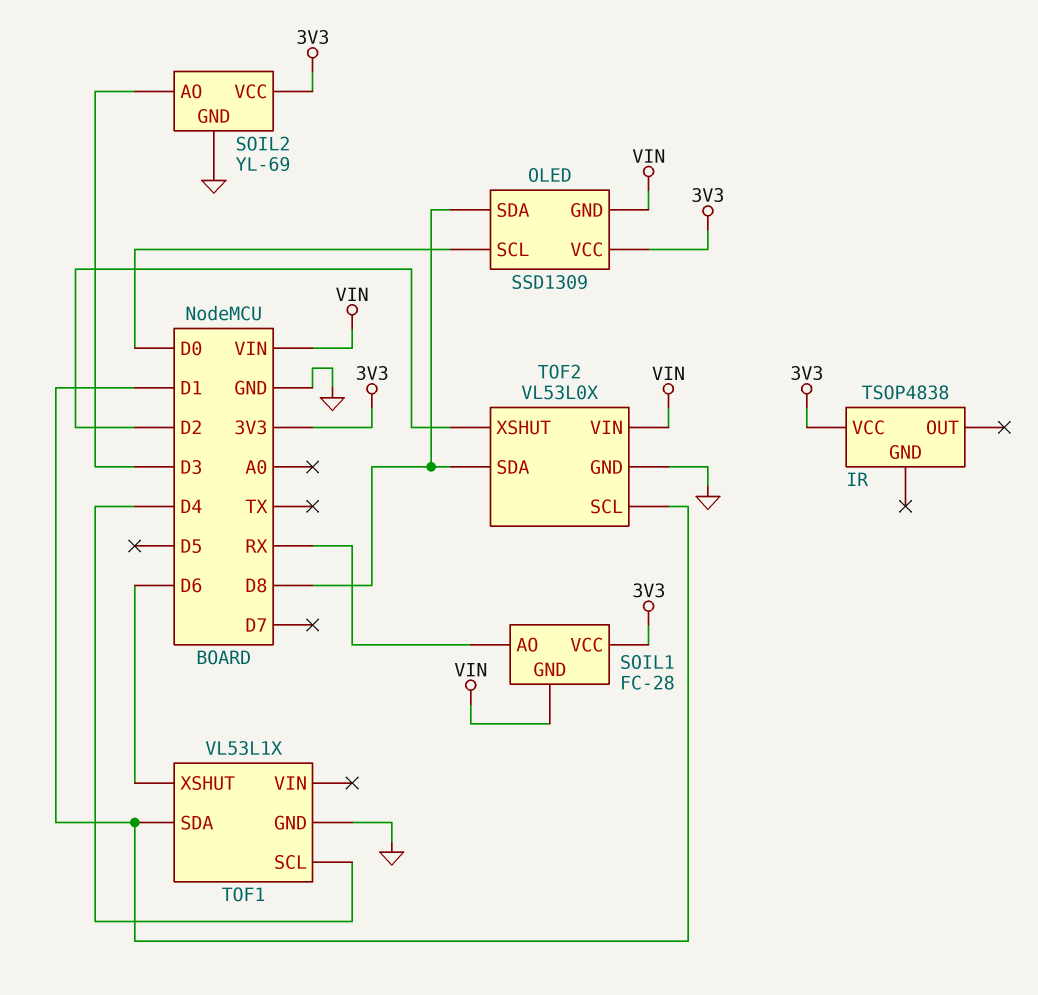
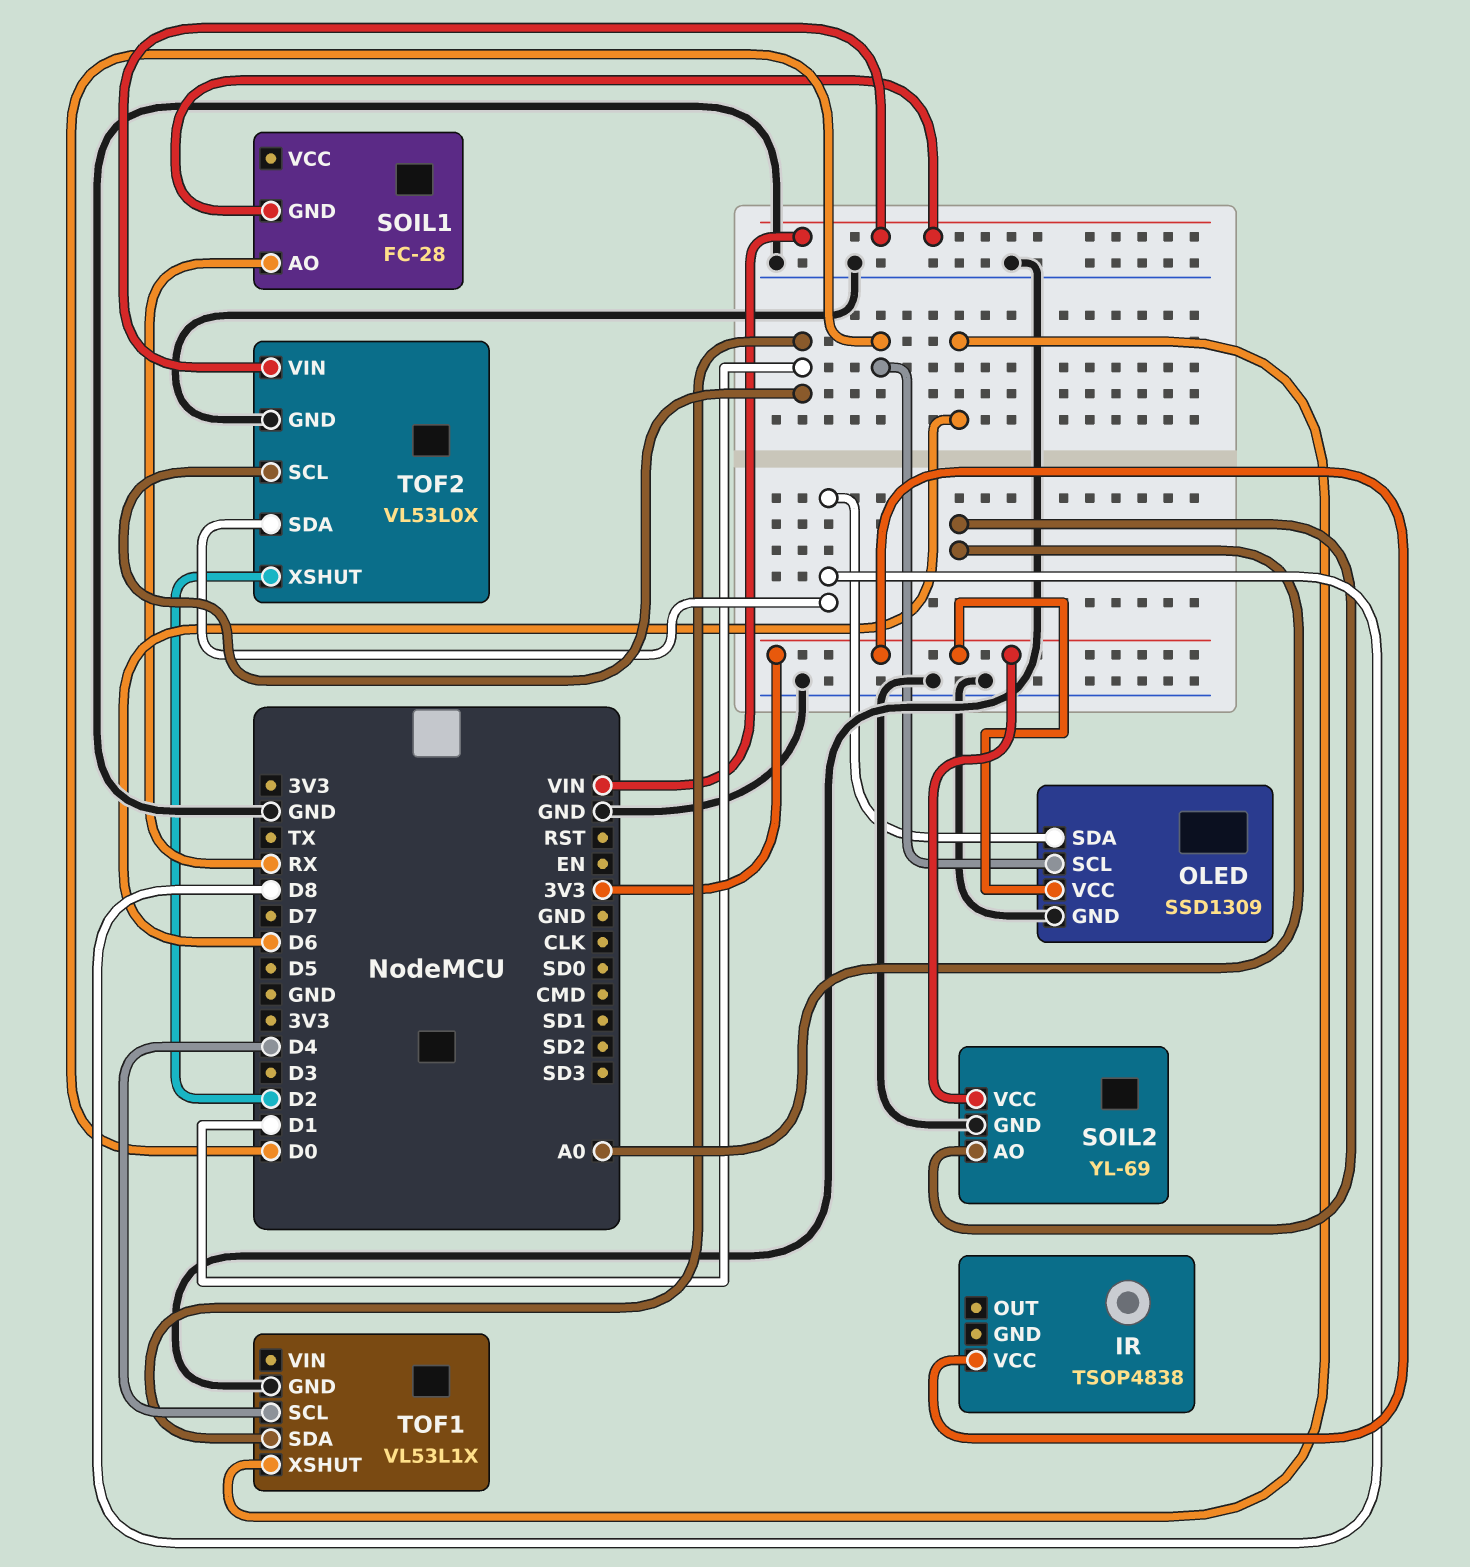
OLED pin GND: VIN -> GND
SOIL1 pin VCC: 3V3 -> none
SOIL2 pin AO: D3 -> A0

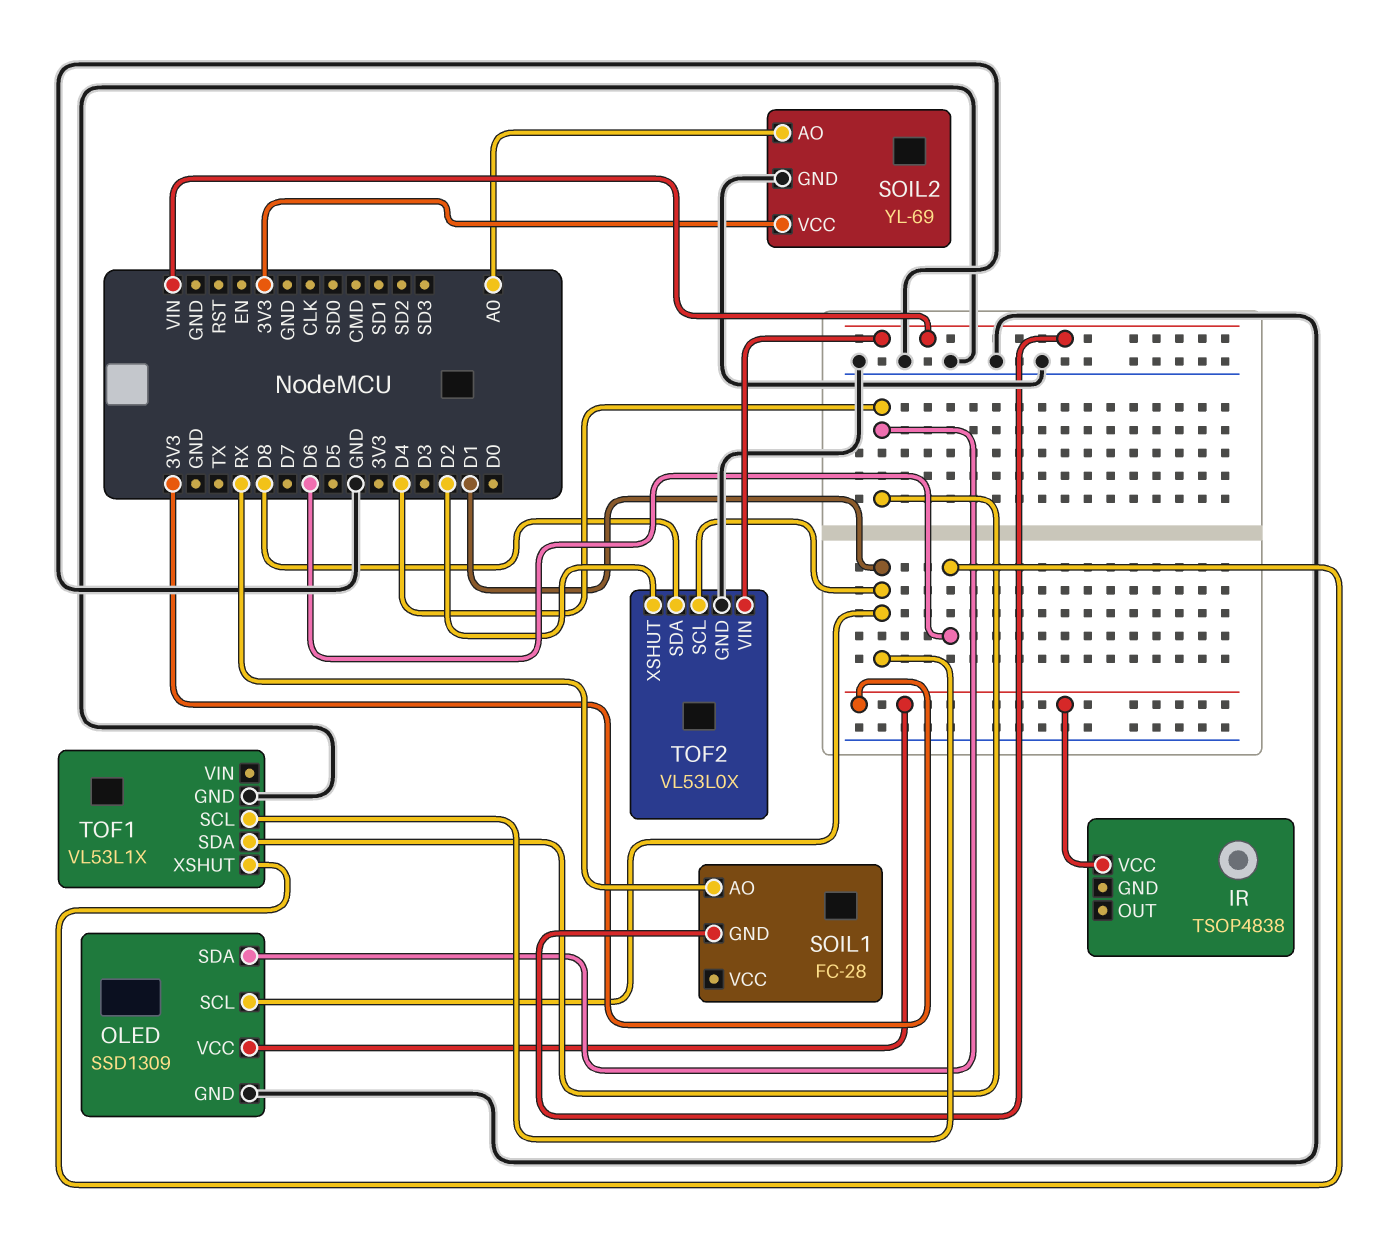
OLED pin SCL: D0 -> D1
OLED pin SDA: D8 -> D4
TOF1 pin SCL: D4 -> D1
TOF1 pin SDA: D1 -> D4

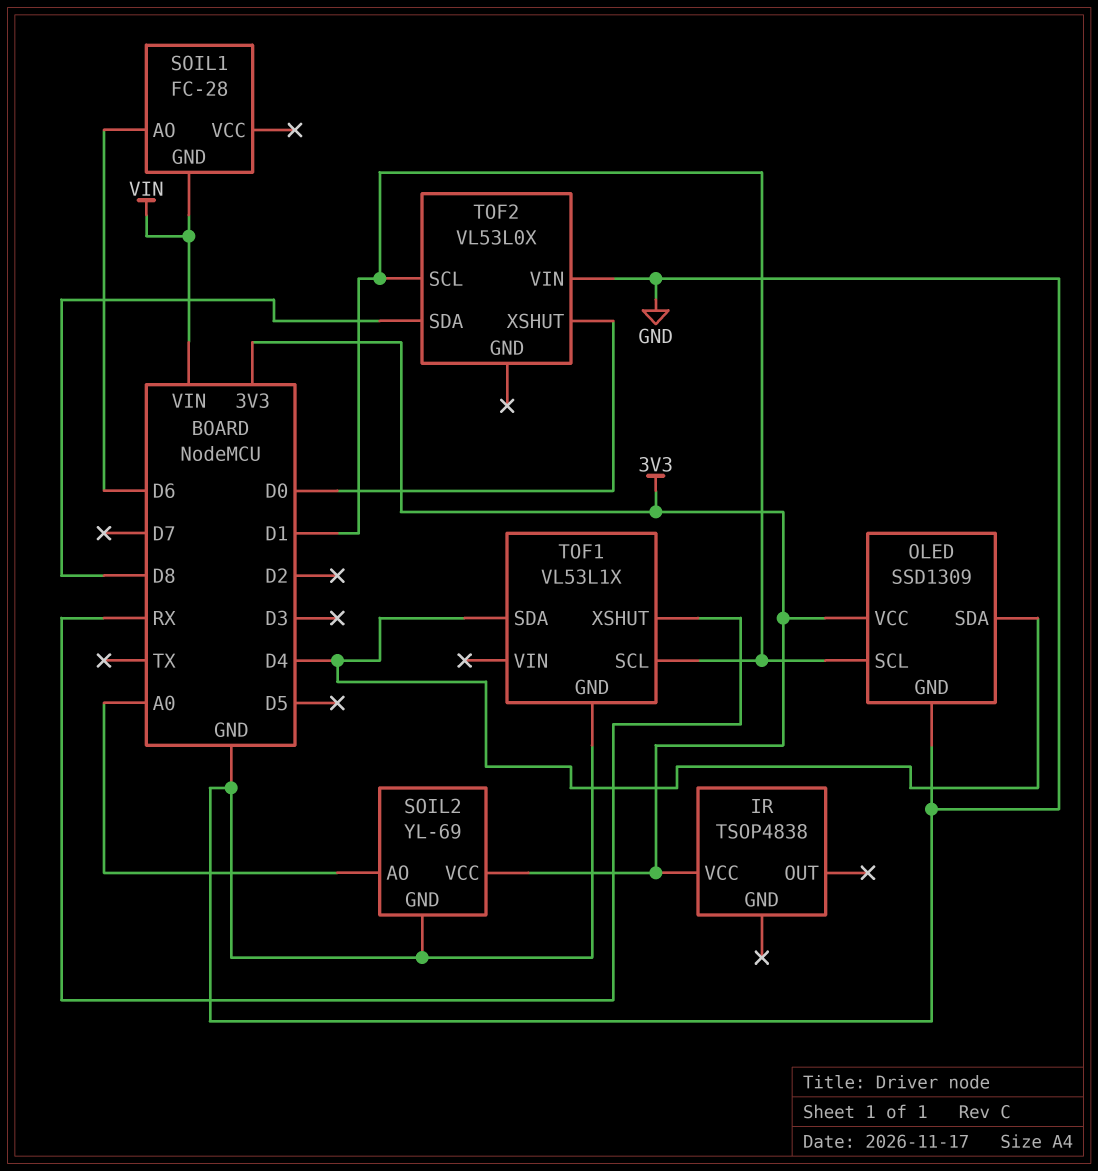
SOIL1 pin AO: RX -> D6
TOF1 pin XSHUT: D6 -> RX
TOF2 pin GND: GND -> none
TOF2 pin VIN: VIN -> GND
TOF2 pin XSHUT: D2 -> D0

